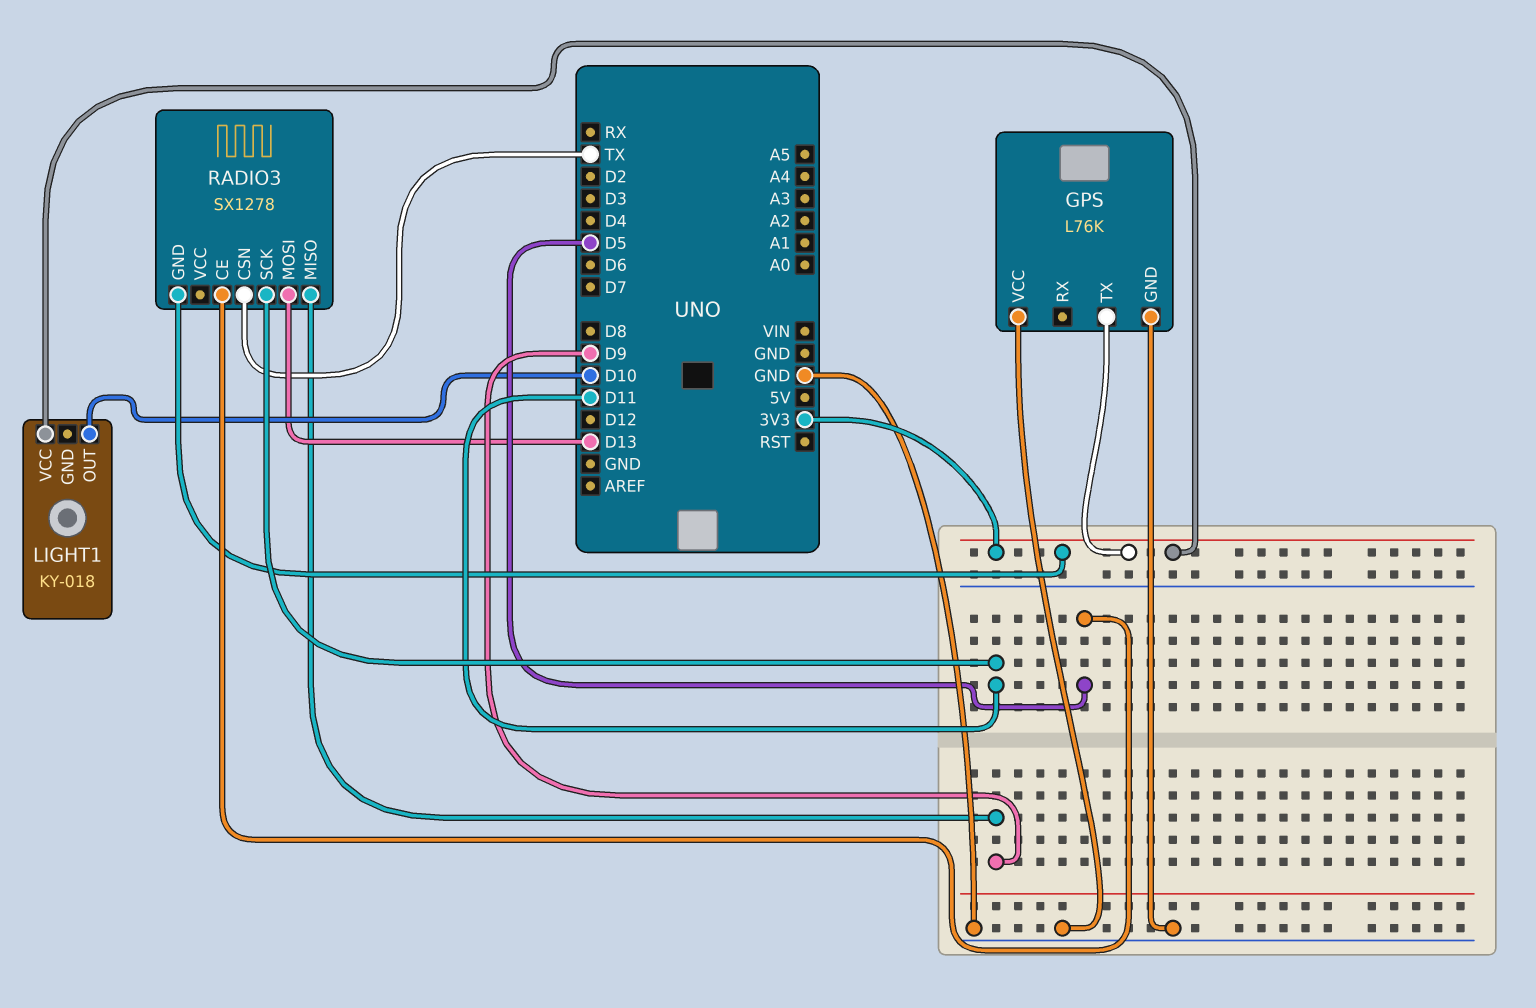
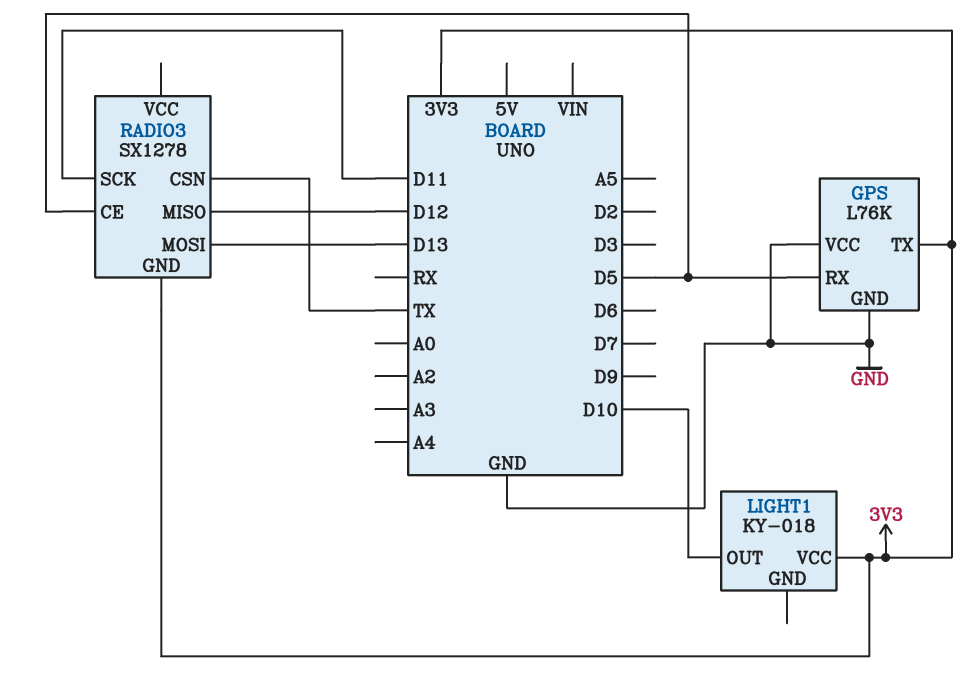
GPS pin RX: none -> D5
RADIO3 pin MISO: D9 -> D12

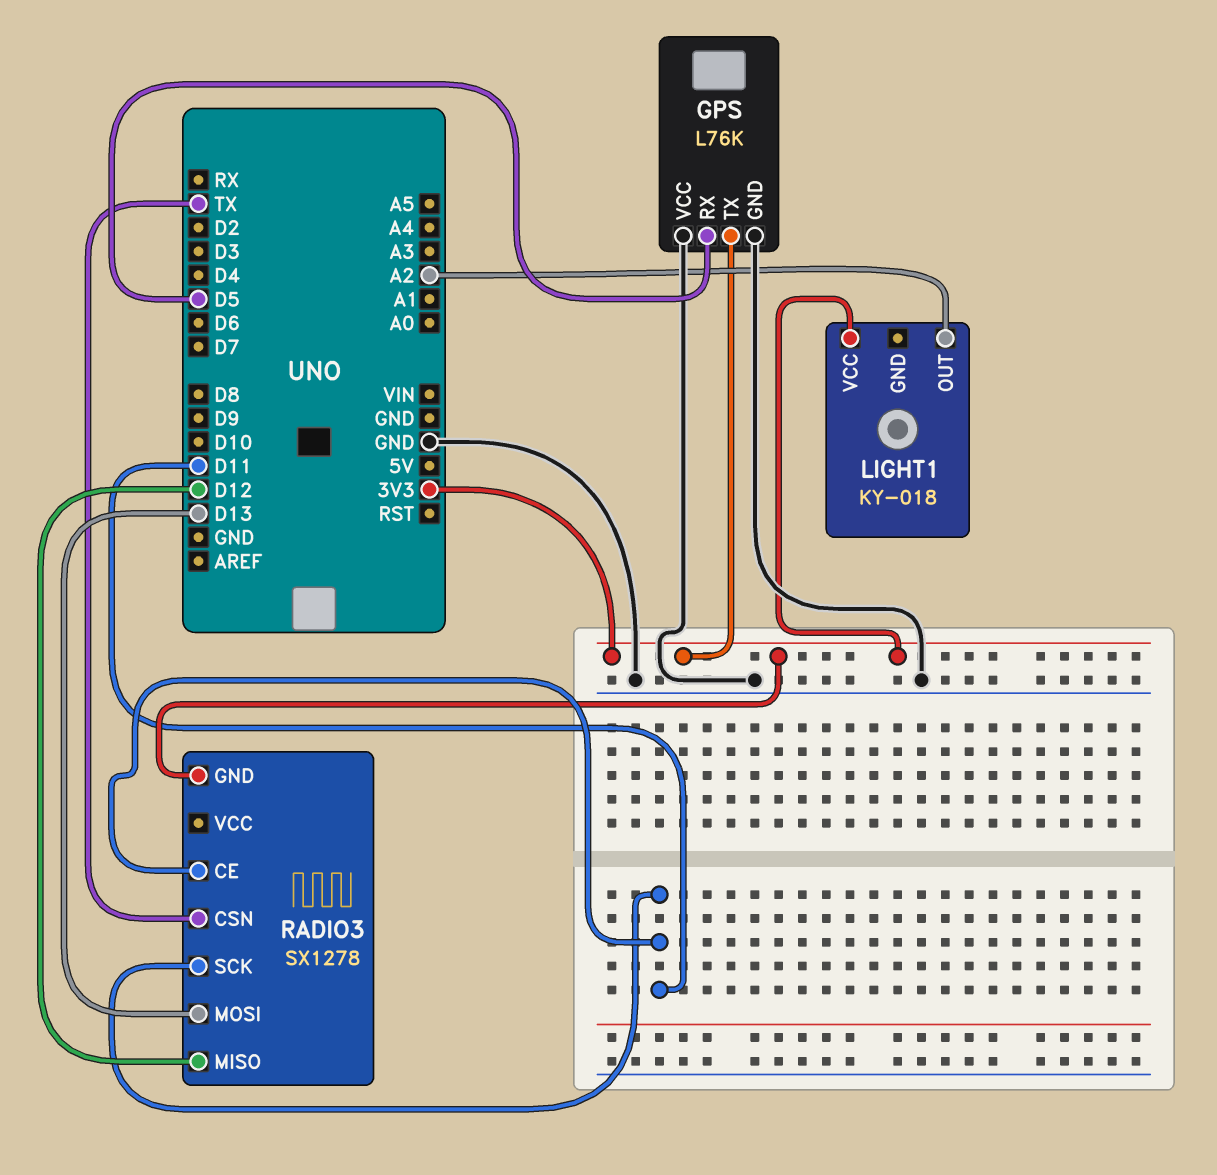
LIGHT1 pin OUT: D10 -> A2
RADIO3 pin CE: D5 -> D11

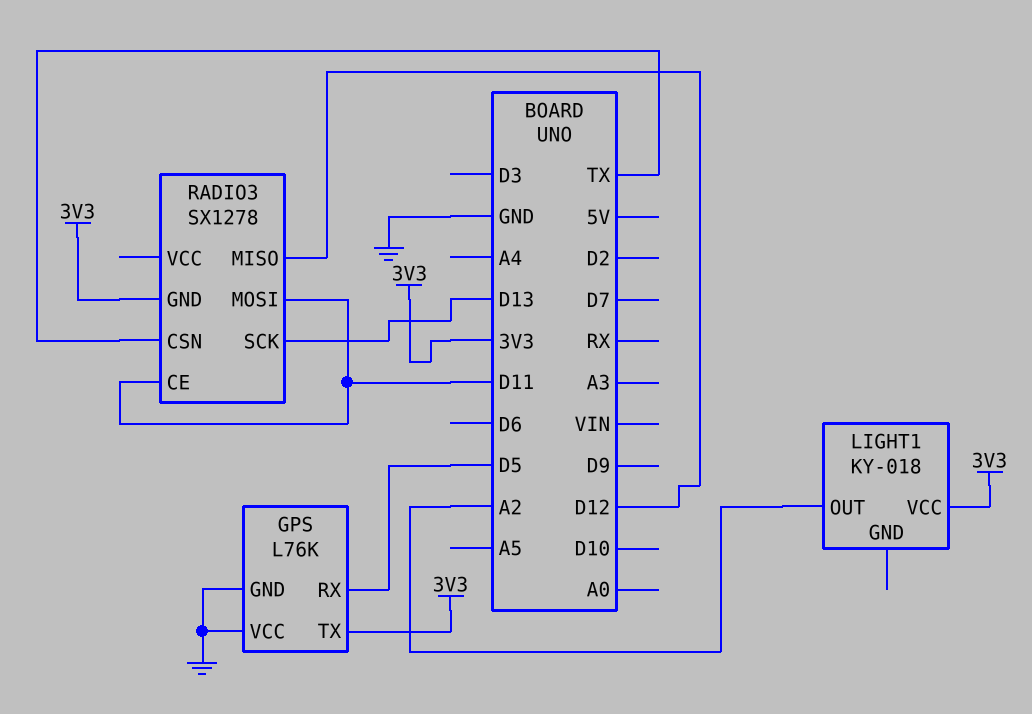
RADIO3 pin MOSI: D13 -> D11
RADIO3 pin SCK: D11 -> D13

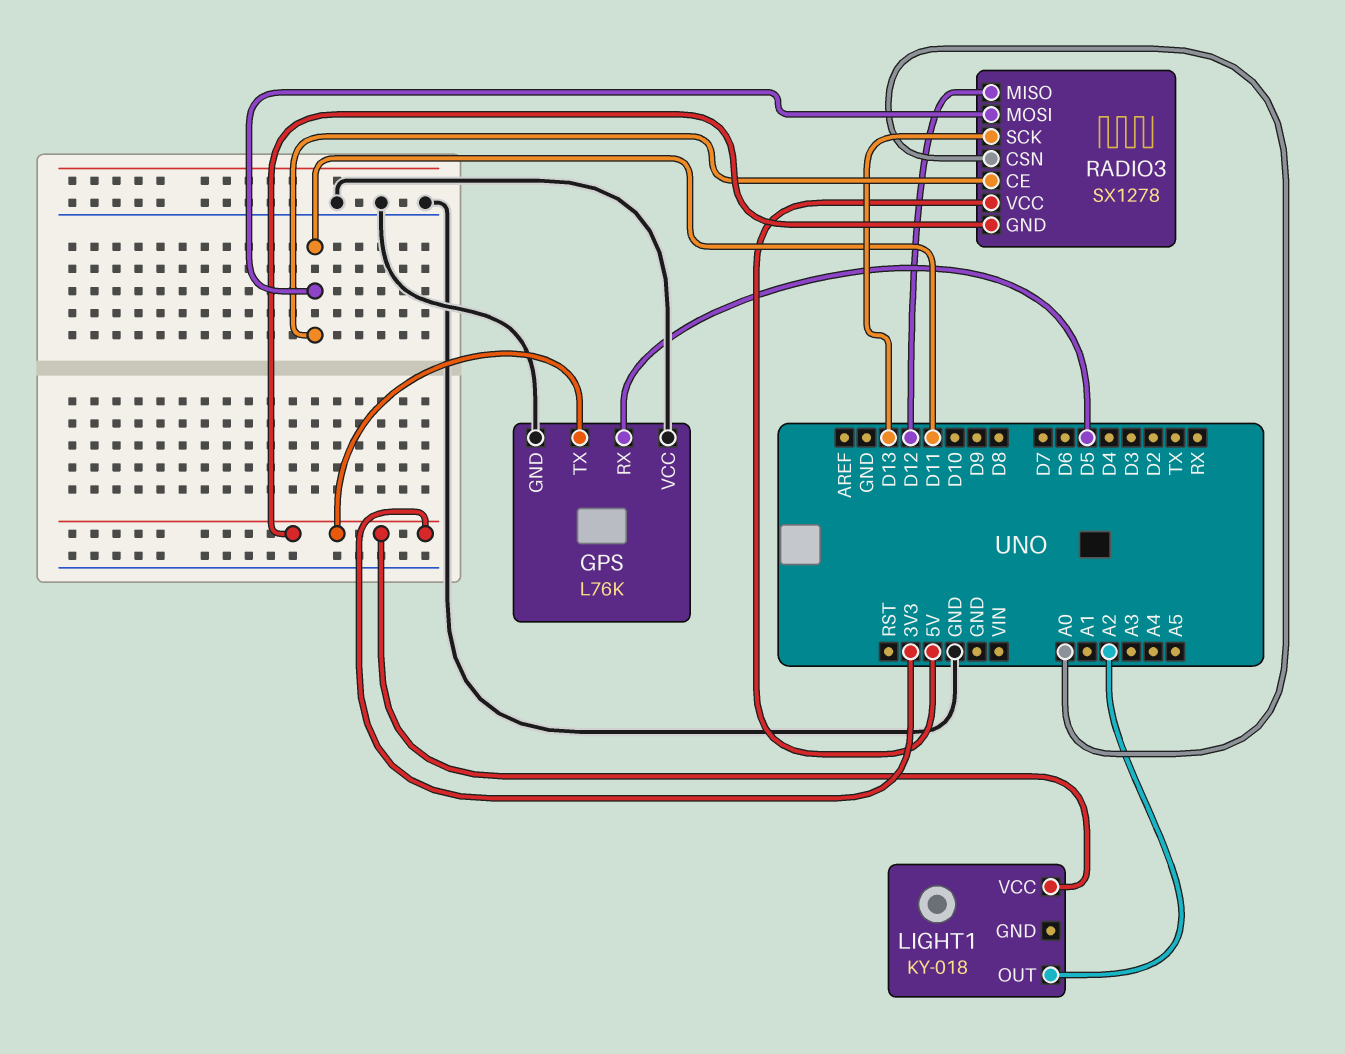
RADIO3 pin CSN: TX -> A0
RADIO3 pin VCC: none -> 5V

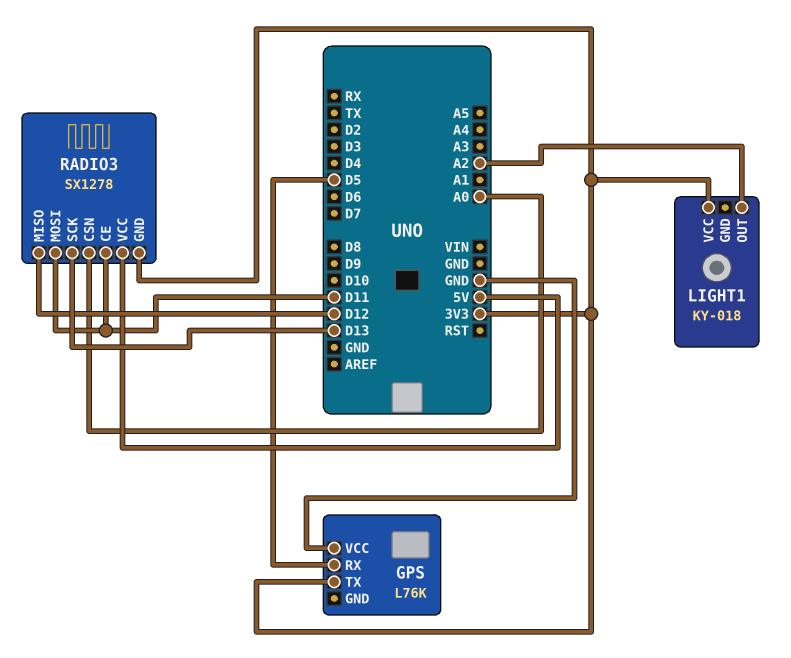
GPS pin GND: GND -> none

